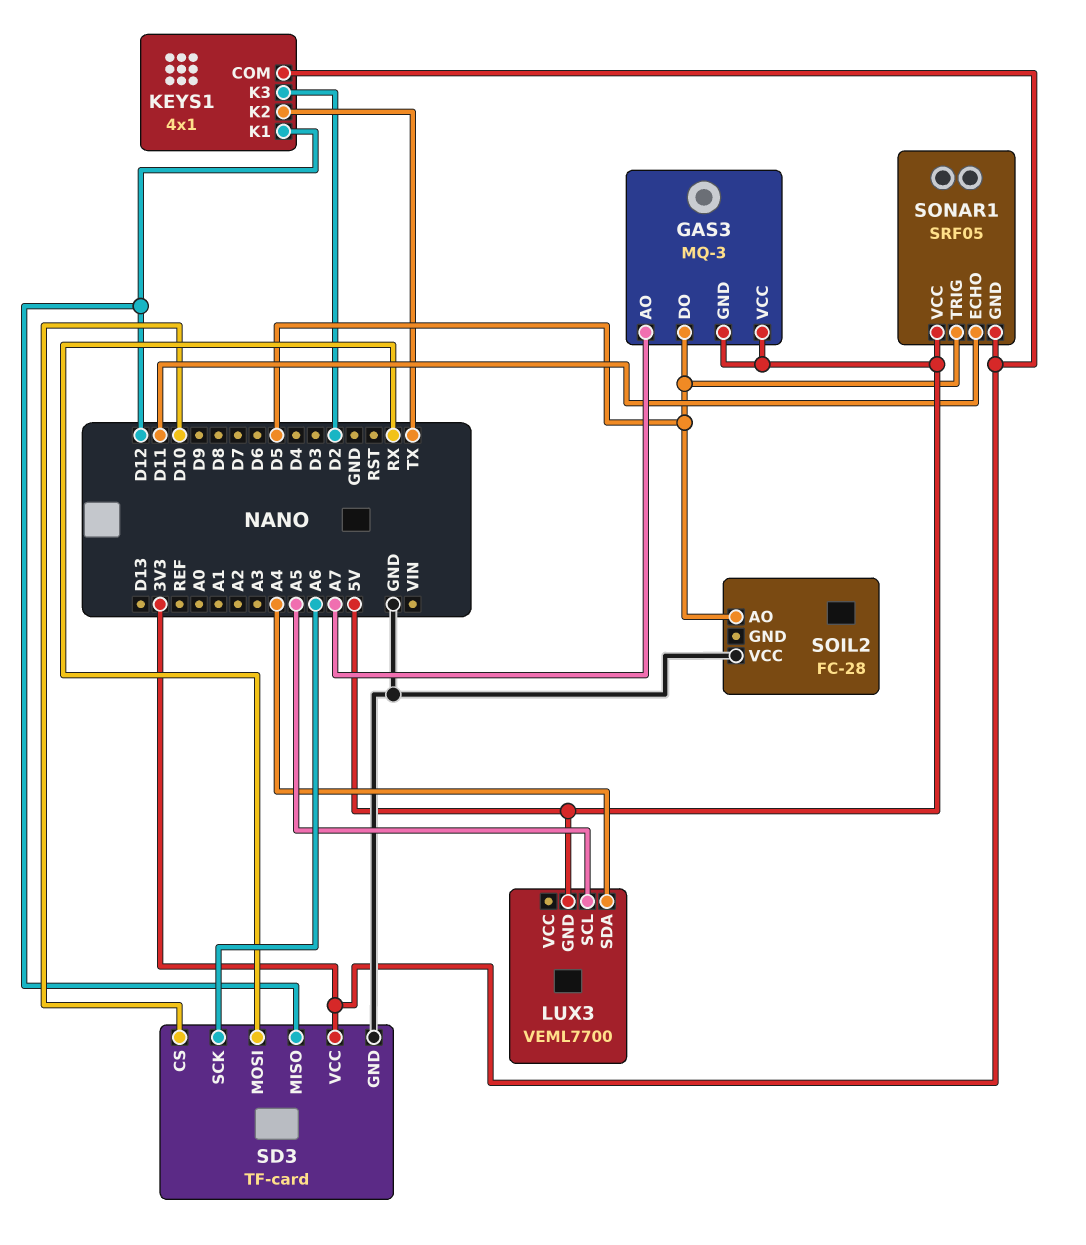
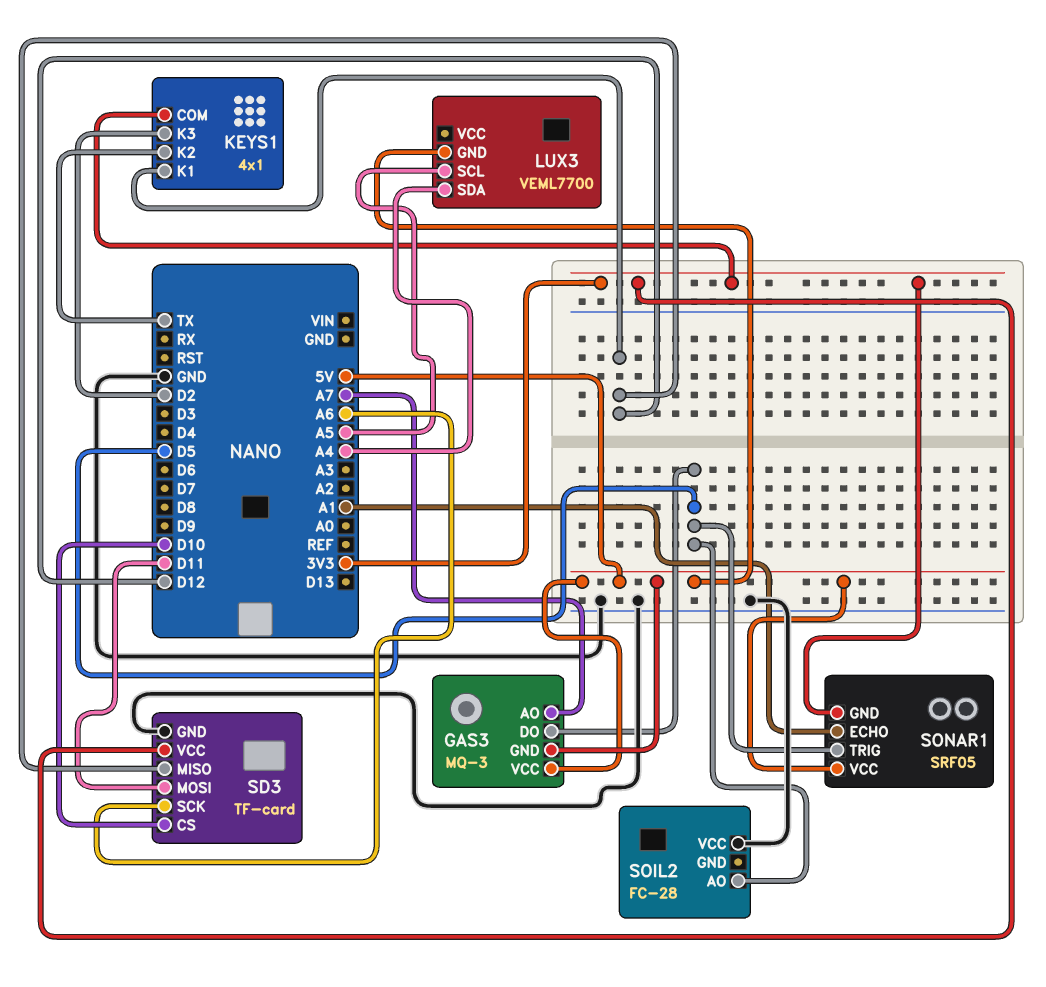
SD3 pin MOSI: RX -> D11
SONAR1 pin ECHO: D11 -> A1

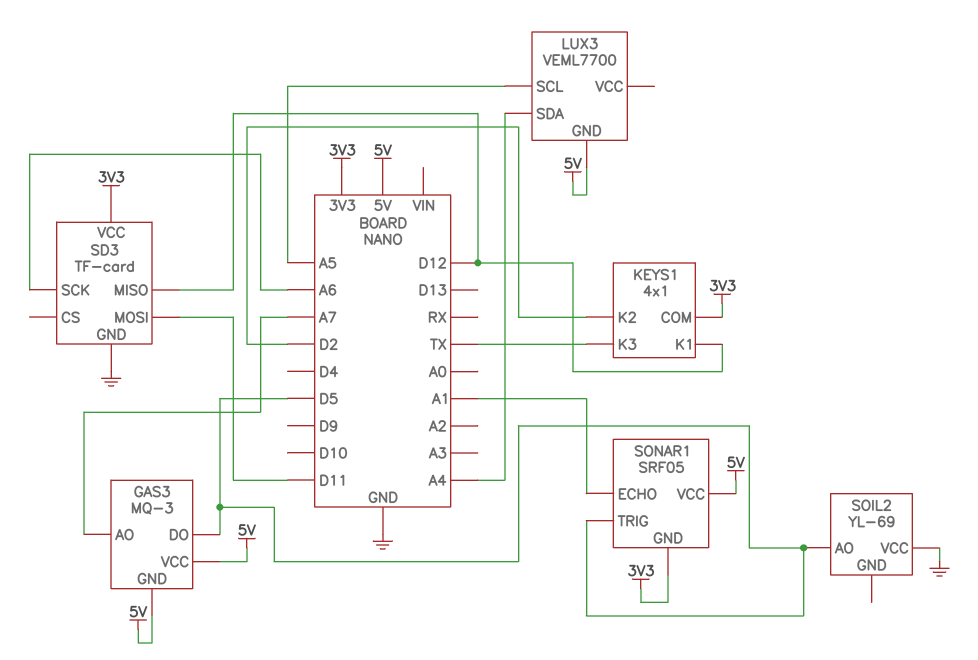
KEYS1 pin K2: TX -> D2
KEYS1 pin K3: D2 -> TX
SD3 pin CS: D10 -> none
SOIL2: FC-28 -> YL-69

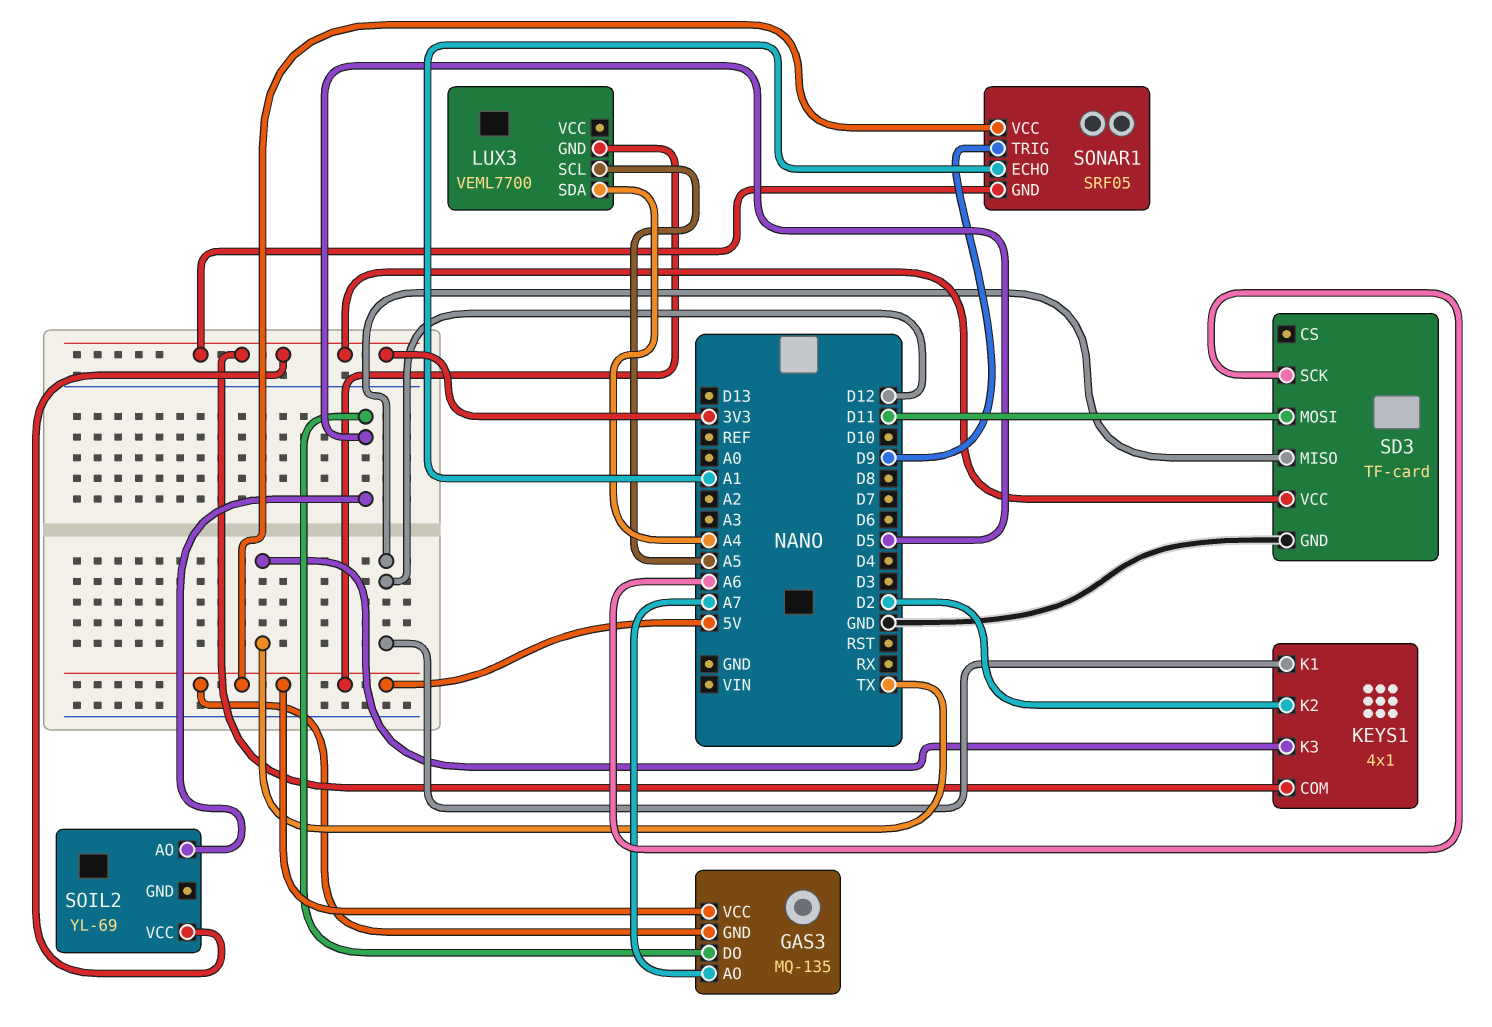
GAS3: MQ-3 -> MQ-135
SOIL2 pin VCC: GND -> 3V3
SONAR1 pin TRIG: D5 -> D9

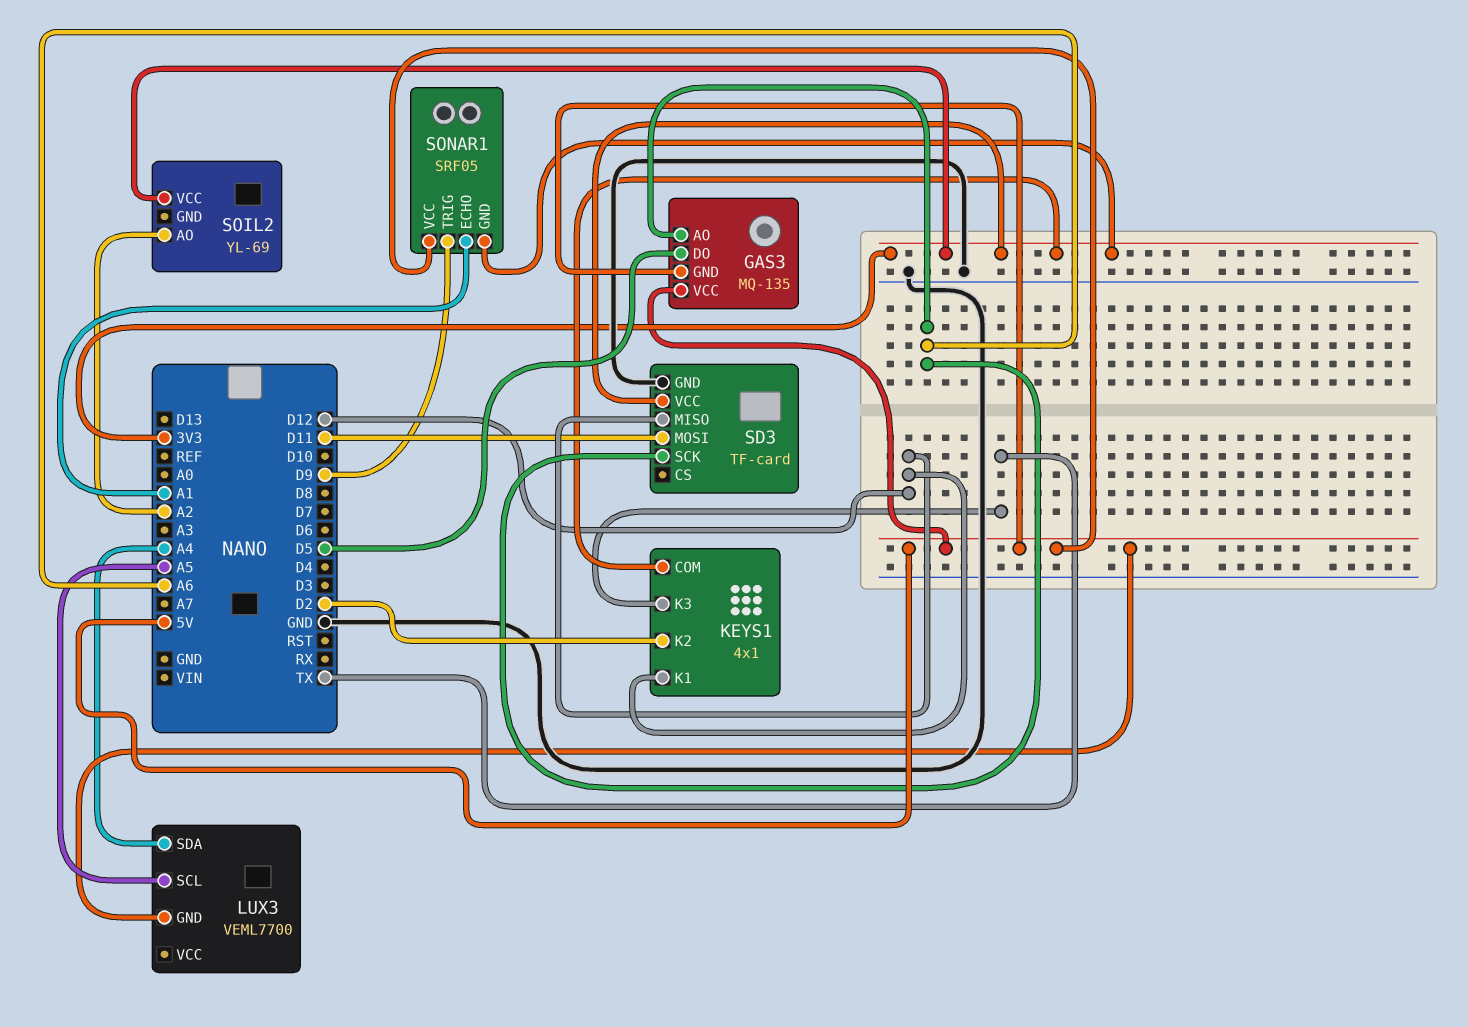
GAS3 pin AO: A7 -> A6
SOIL2 pin AO: D5 -> A2

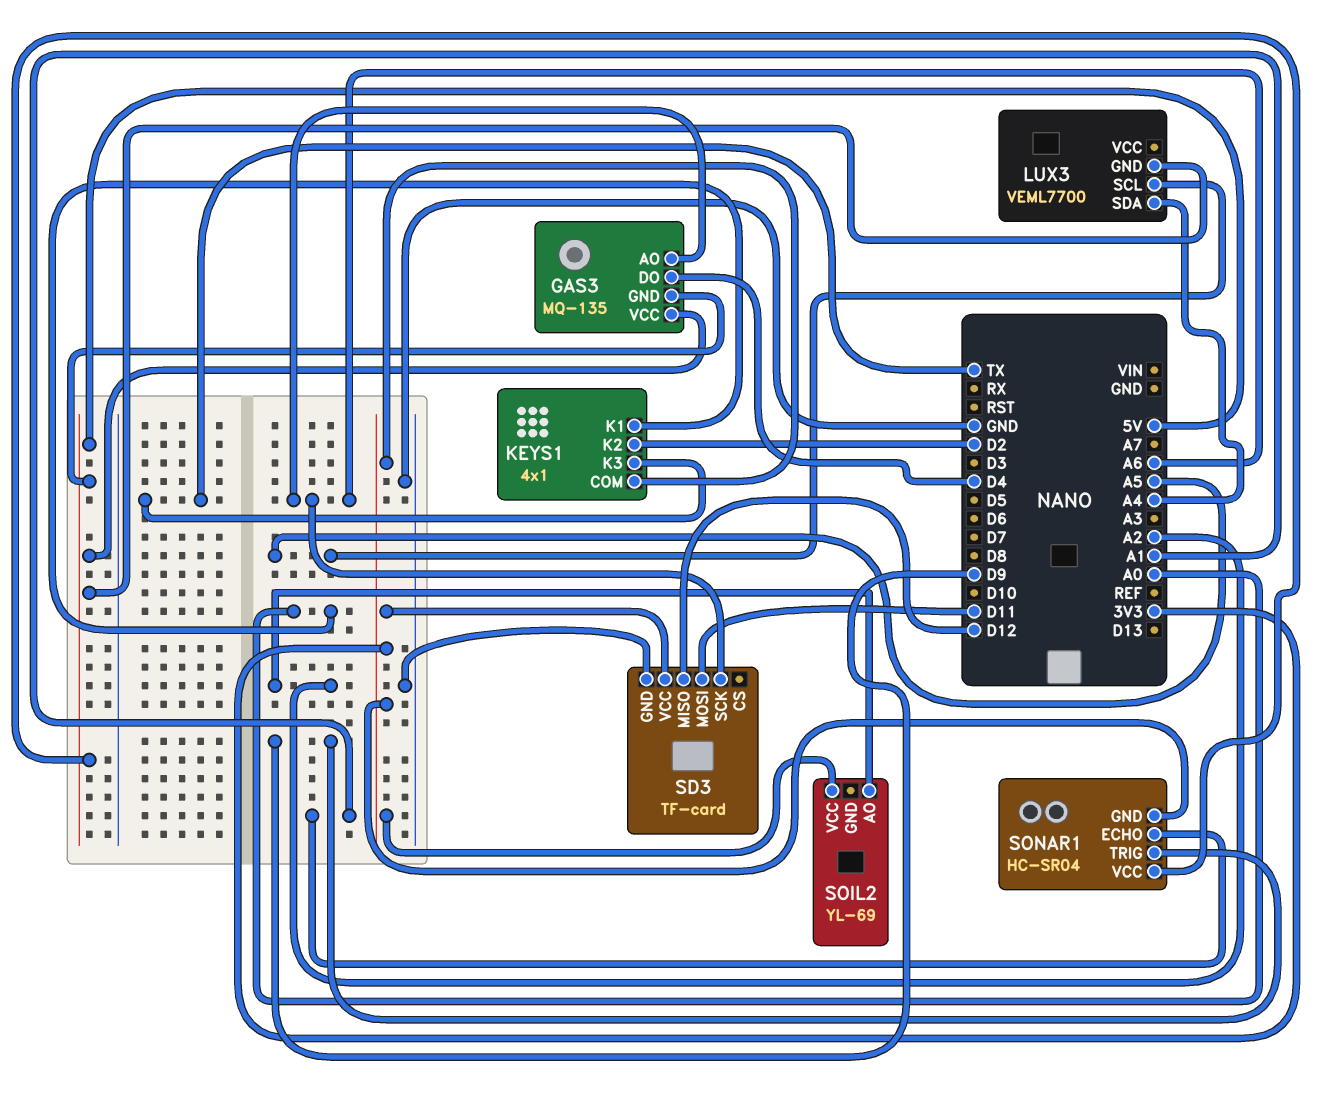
GAS3 pin DO: D5 -> D4
KEYS1 pin K1: D12 -> A0
SONAR1: SRF05 -> HC-SR04

